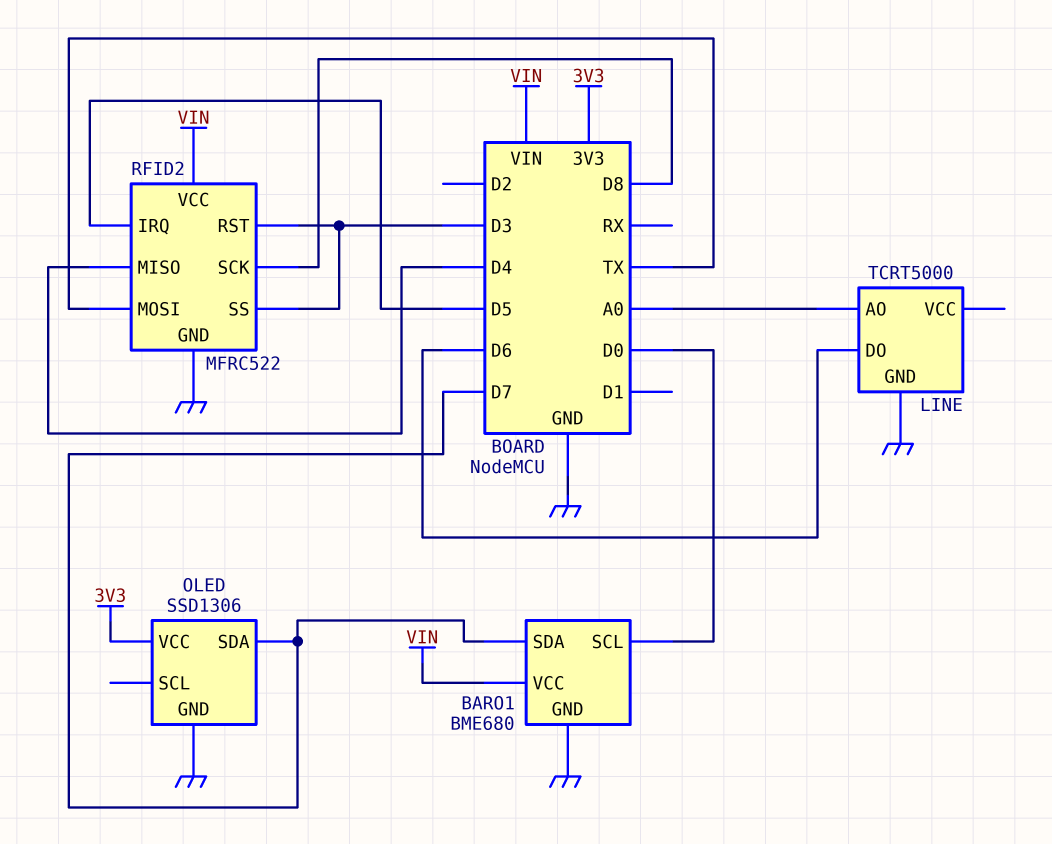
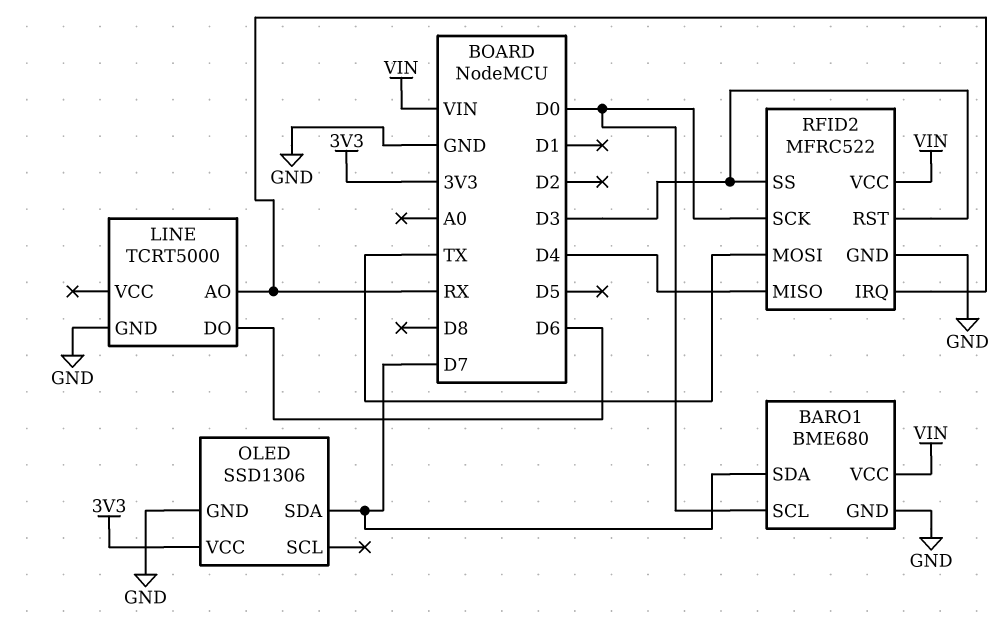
LINE pin AO: A0 -> RX
RFID2 pin IRQ: D5 -> RX
RFID2 pin SCK: D8 -> D0

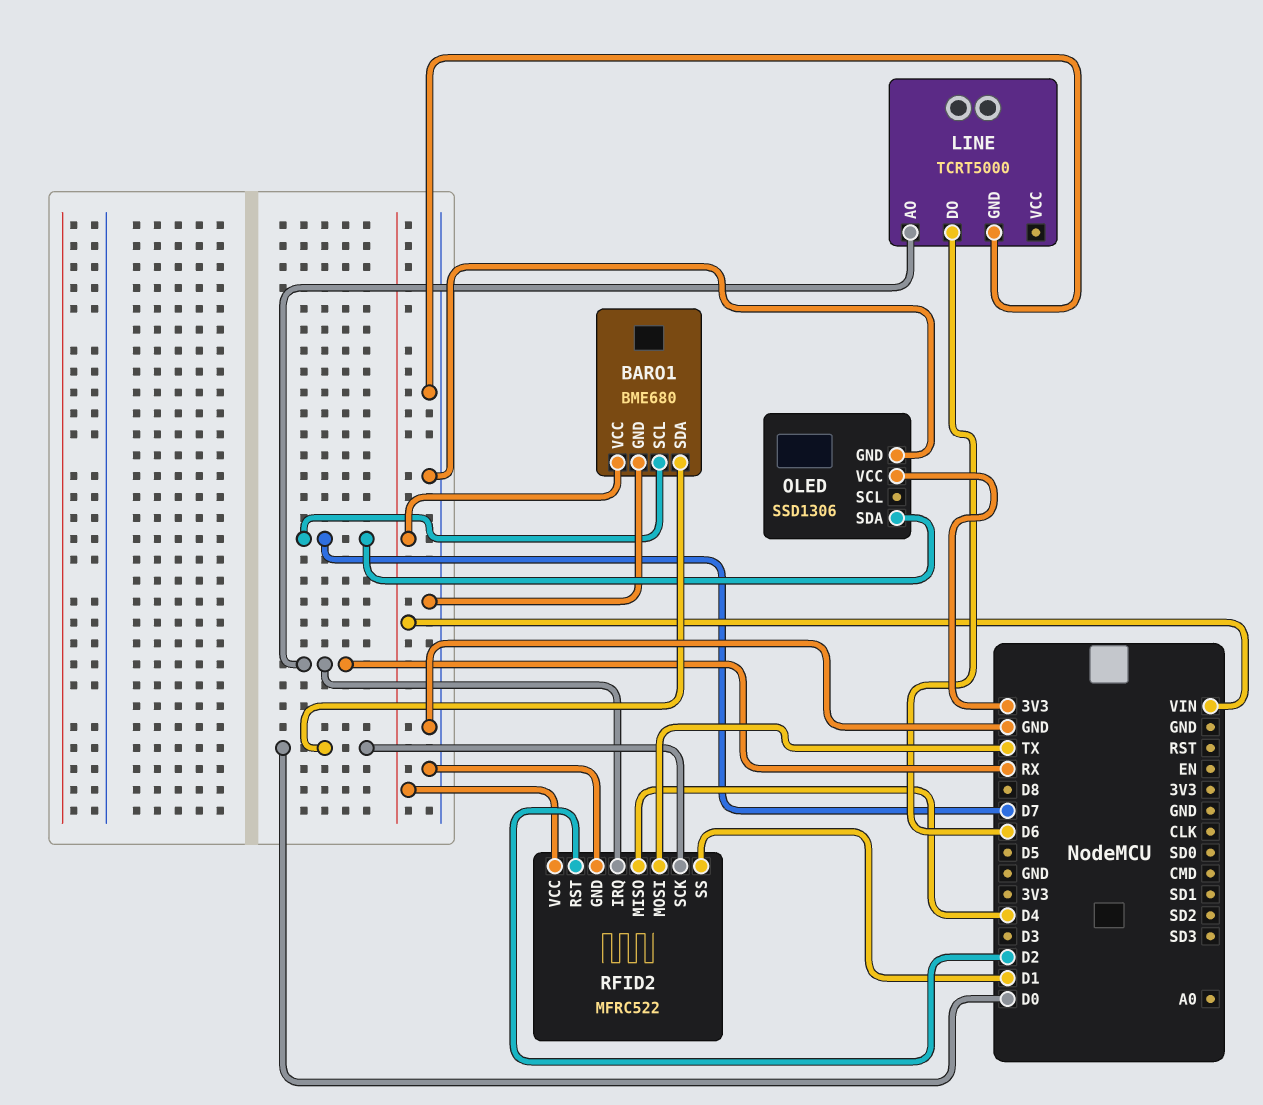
BARO1 pin SCL: D0 -> D7
BARO1 pin SDA: D7 -> D0
RFID2 pin RST: D3 -> D2
RFID2 pin SS: D3 -> D1

